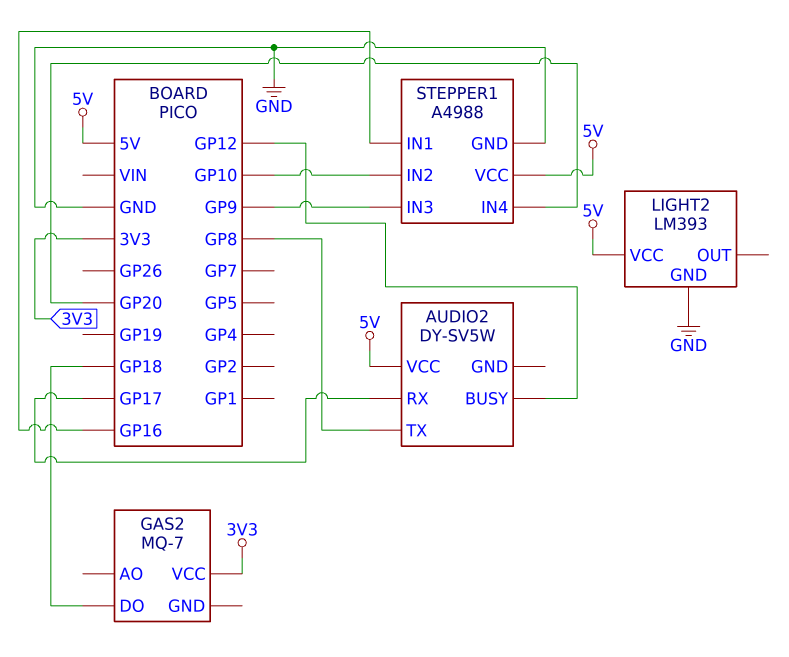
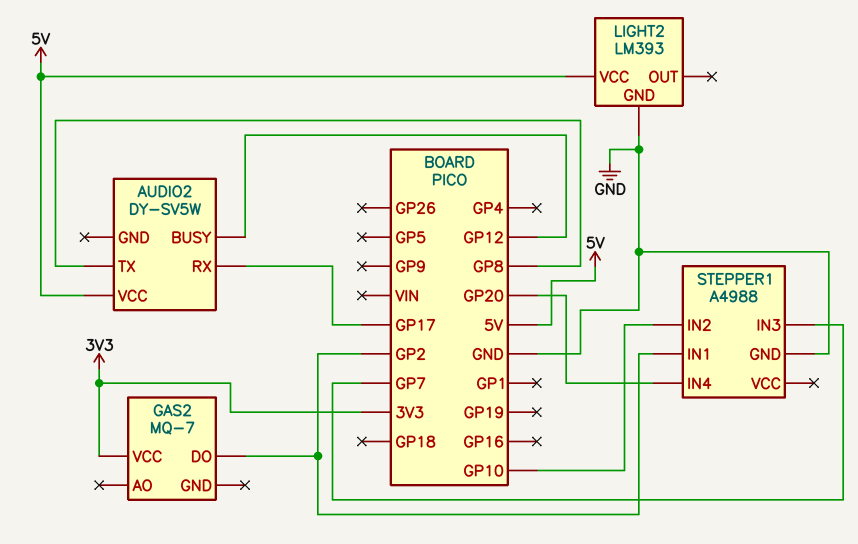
GAS2 pin DO: GP18 -> GP2
STEPPER1 pin IN1: GP16 -> GP2
STEPPER1 pin IN3: GP9 -> GP7
STEPPER1 pin VCC: 5V -> none

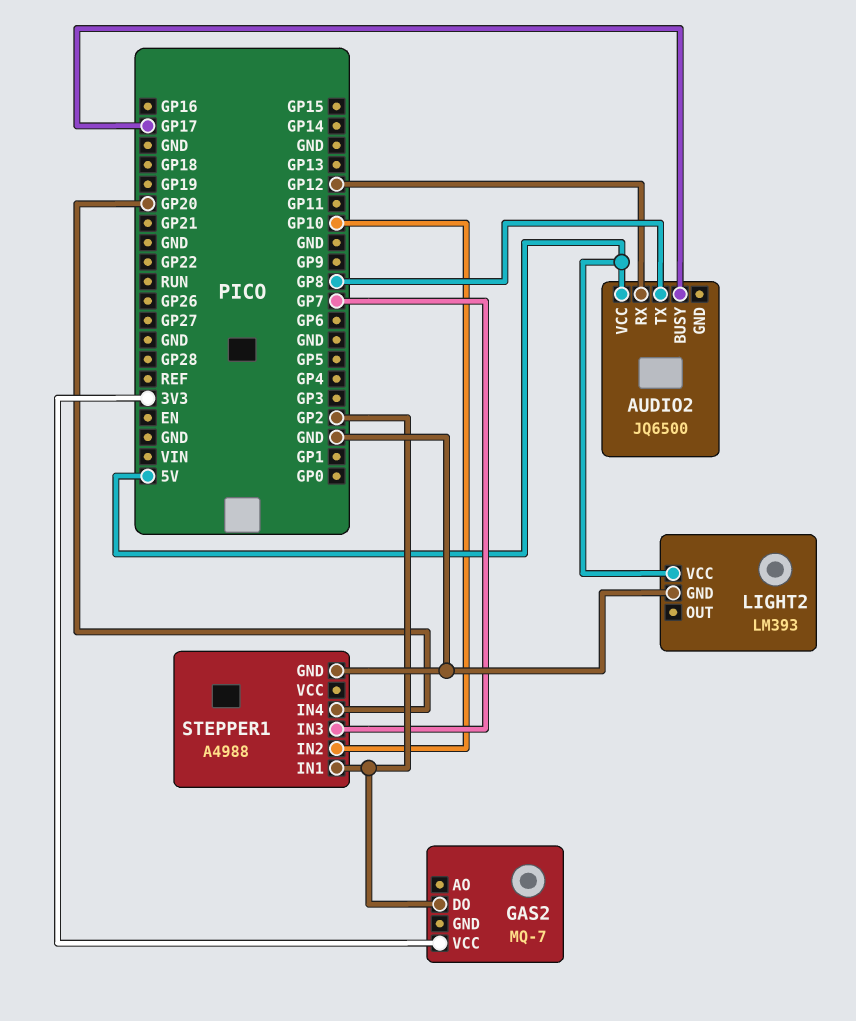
AUDIO2: DY-SV5W -> JQ6500
AUDIO2 pin BUSY: GP12 -> GP17
AUDIO2 pin RX: GP17 -> GP12

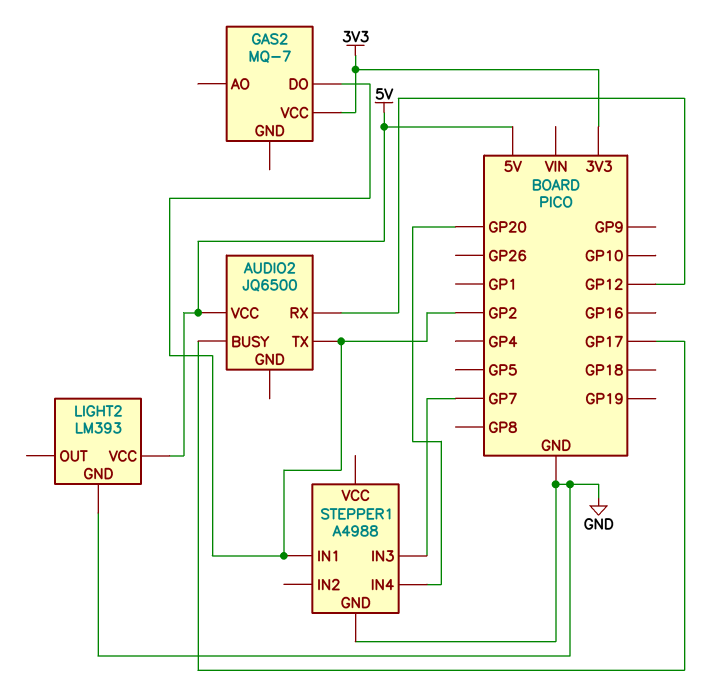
AUDIO2 pin TX: GP8 -> GP2
STEPPER1 pin IN2: GP10 -> none

